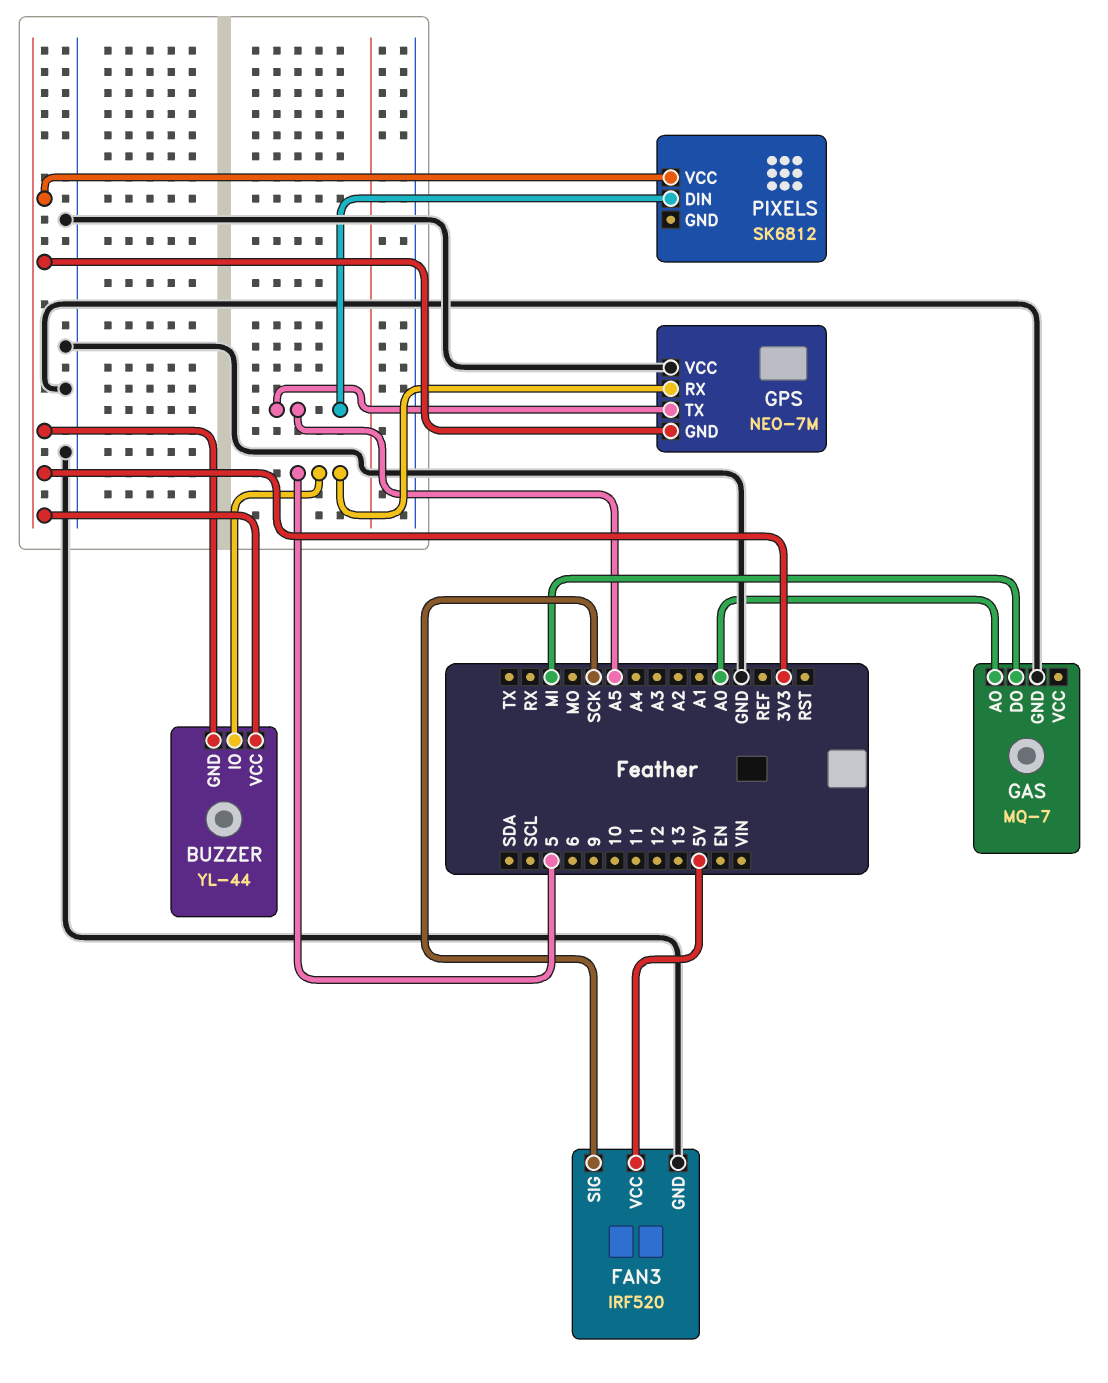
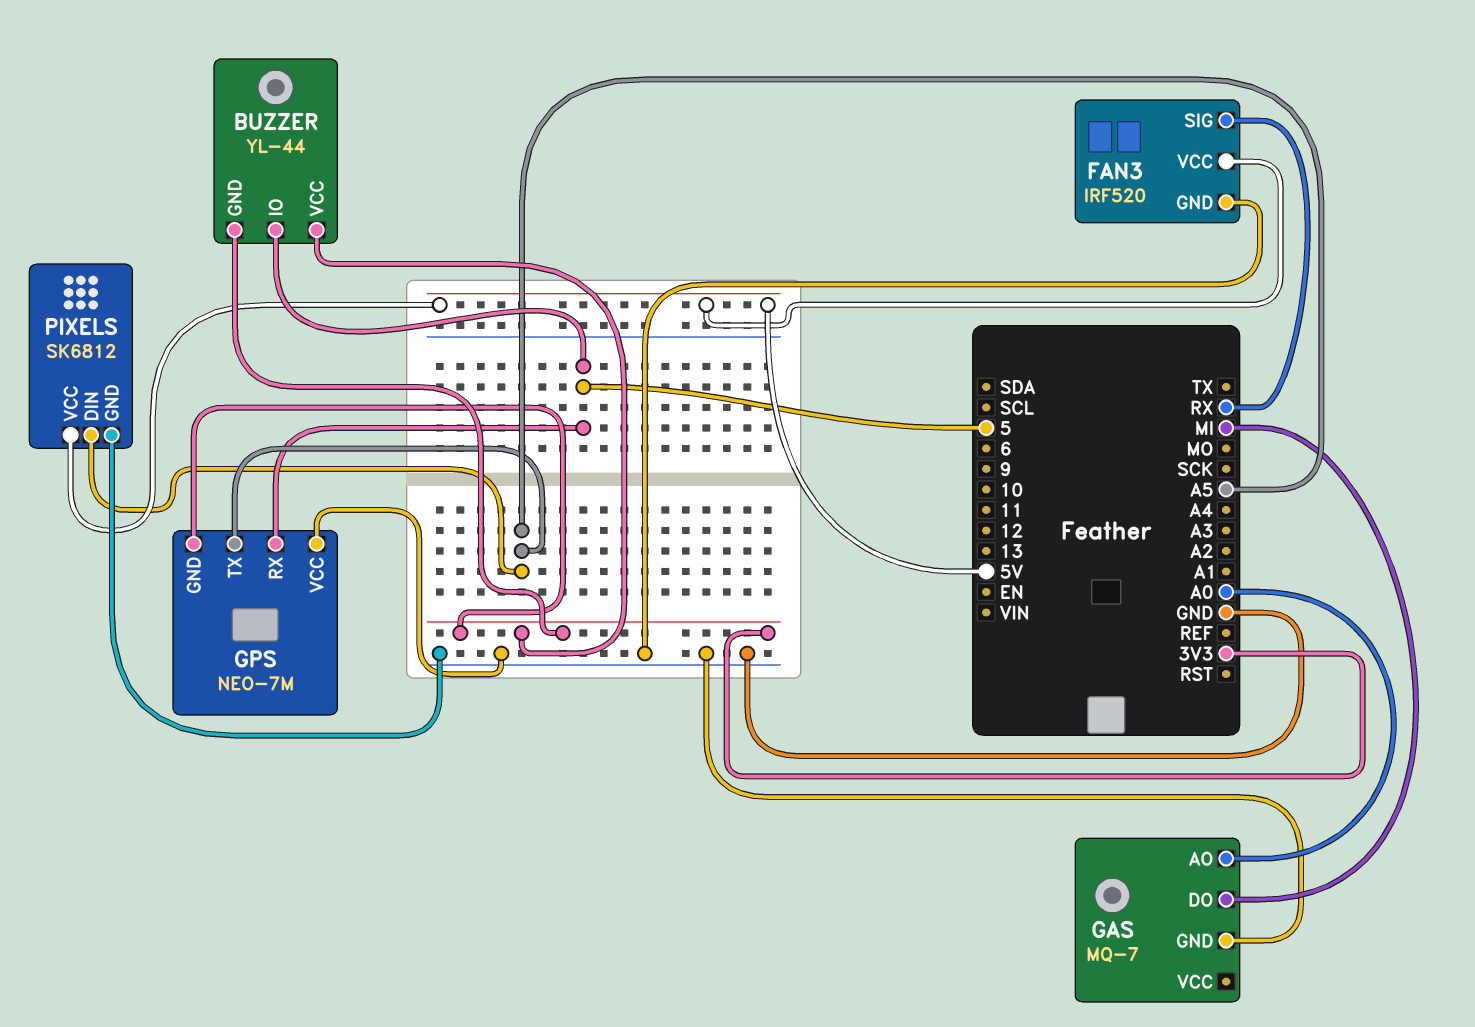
FAN3 pin SIG: SCK -> RX
PIXELS pin GND: none -> GND
PIXELS pin VCC: 3V3 -> 5V

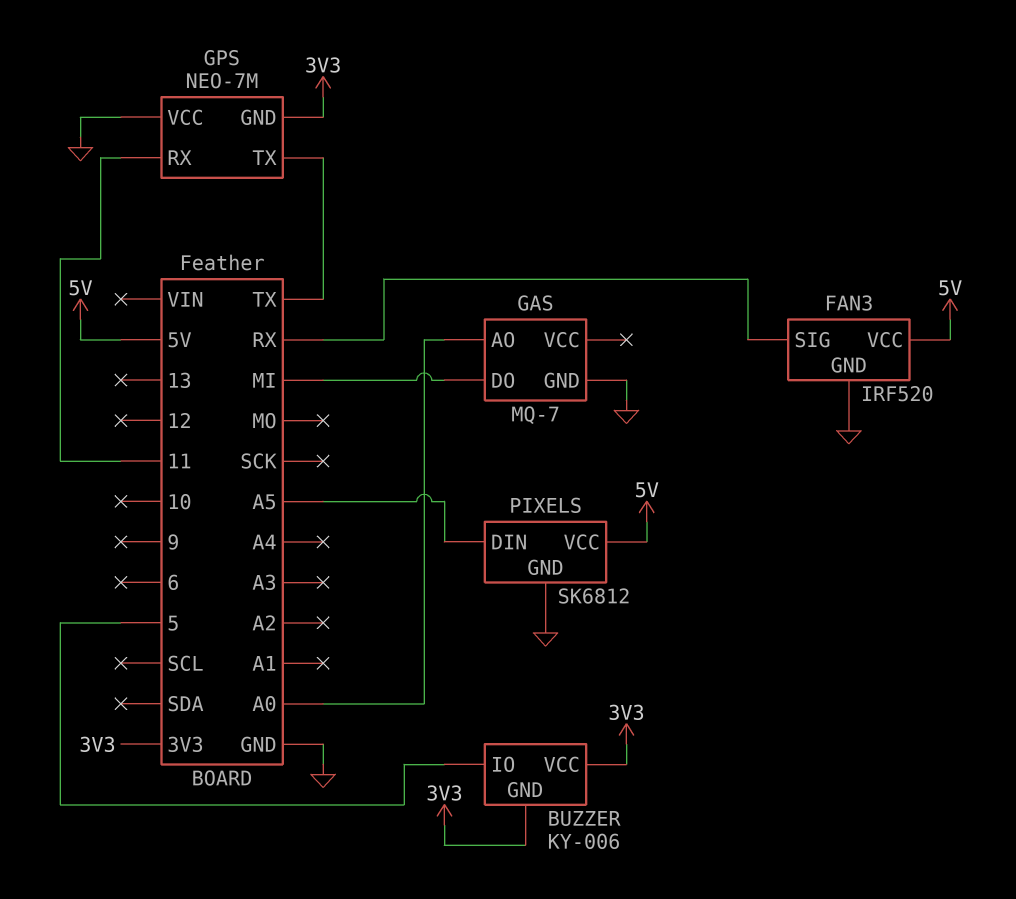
BUZZER: YL-44 -> KY-006
GPS pin RX: 5 -> 11
GPS pin TX: A5 -> TX

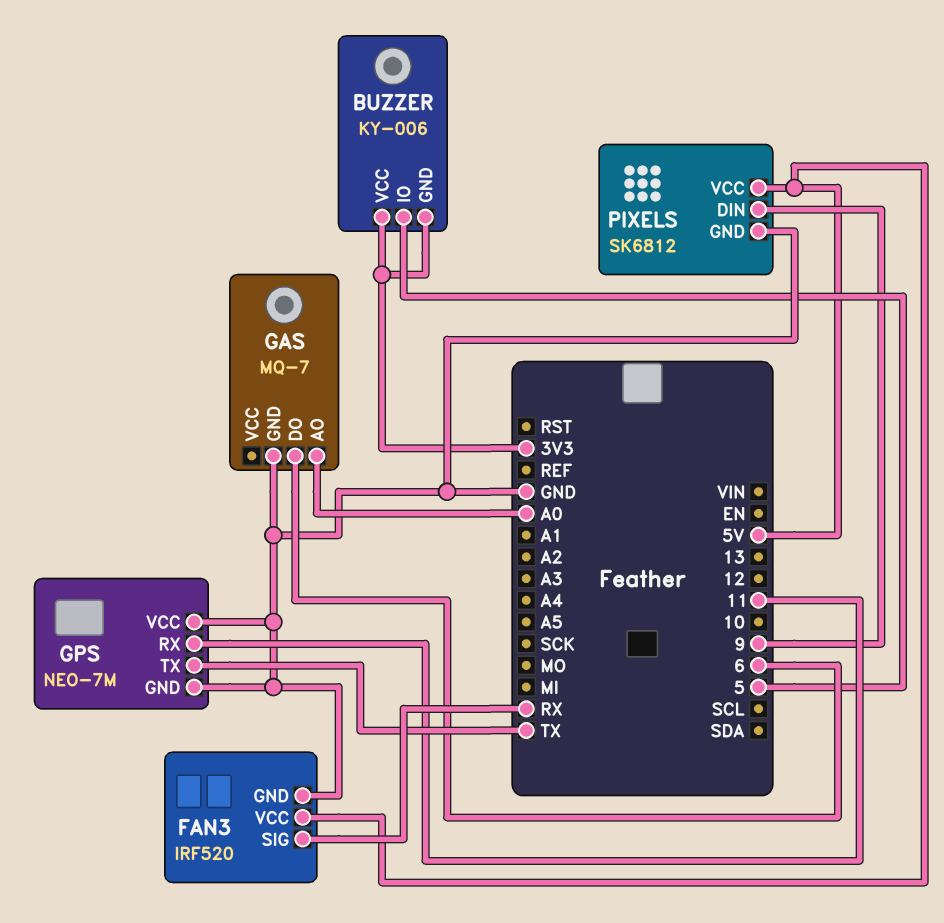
GAS pin DO: MI -> 6
GPS pin GND: 3V3 -> GND
PIXELS pin DIN: A5 -> 9

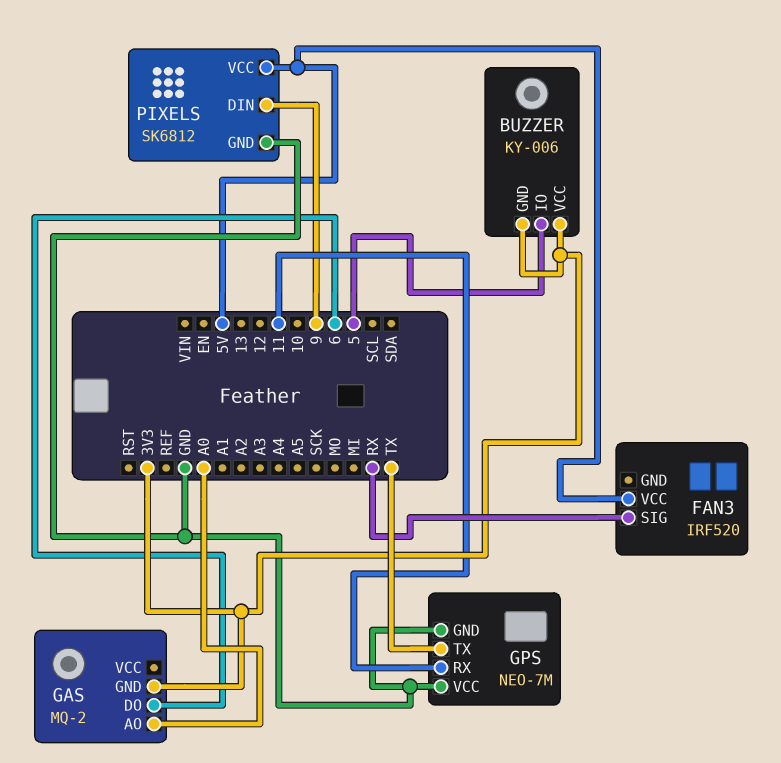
FAN3 pin GND: GND -> none
GAS: MQ-7 -> MQ-2
GAS pin GND: GND -> 3V3

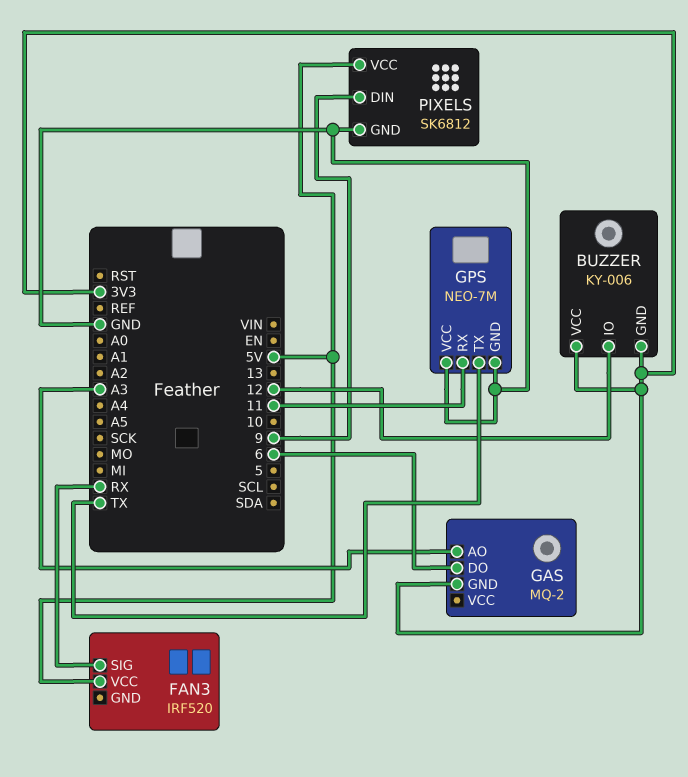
BUZZER pin IO: 5 -> 12
GAS pin AO: A0 -> A3

